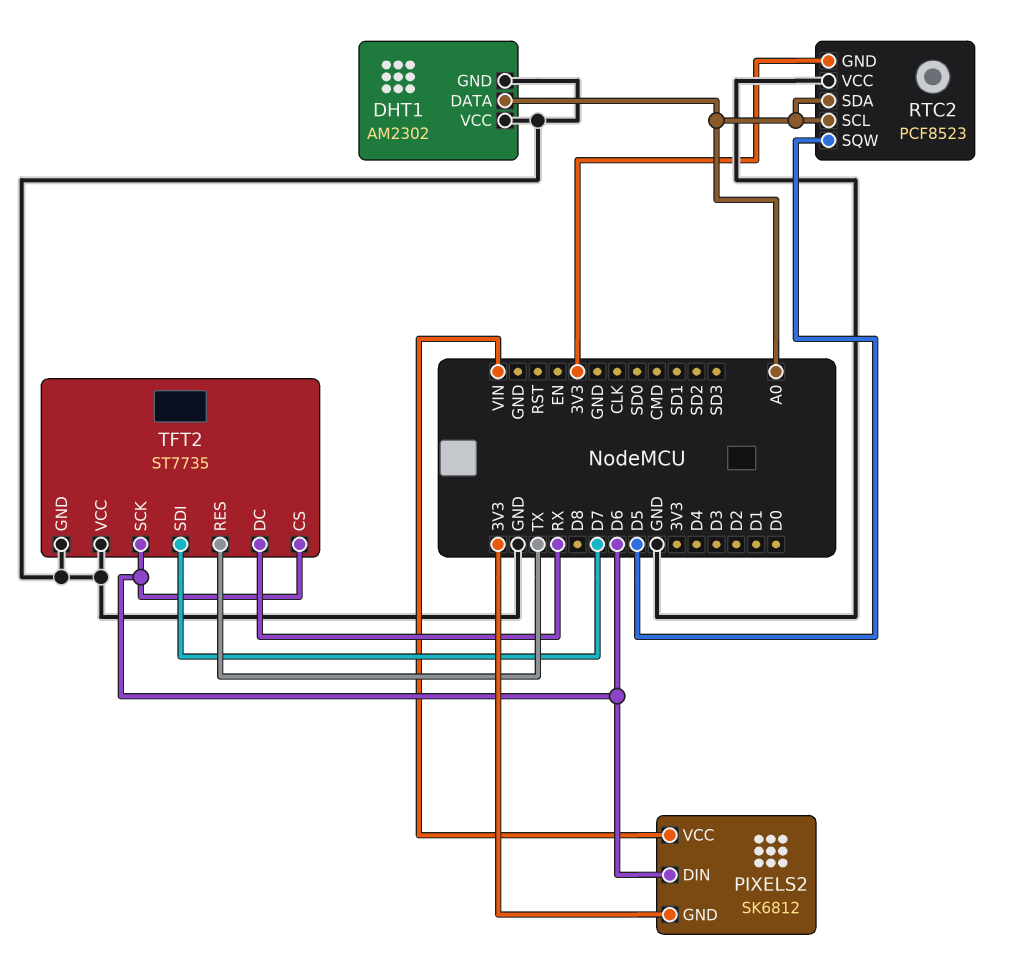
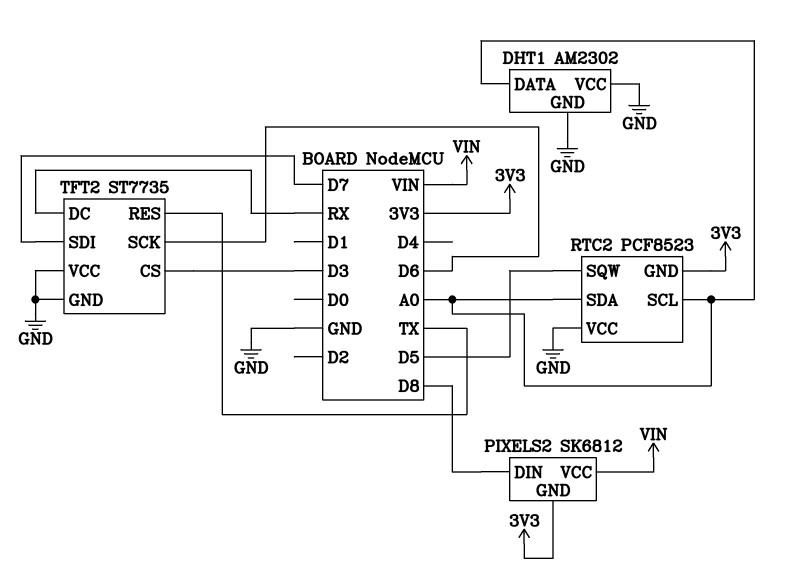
PIXELS2 pin DIN: D6 -> D8
TFT2 pin CS: D6 -> D3

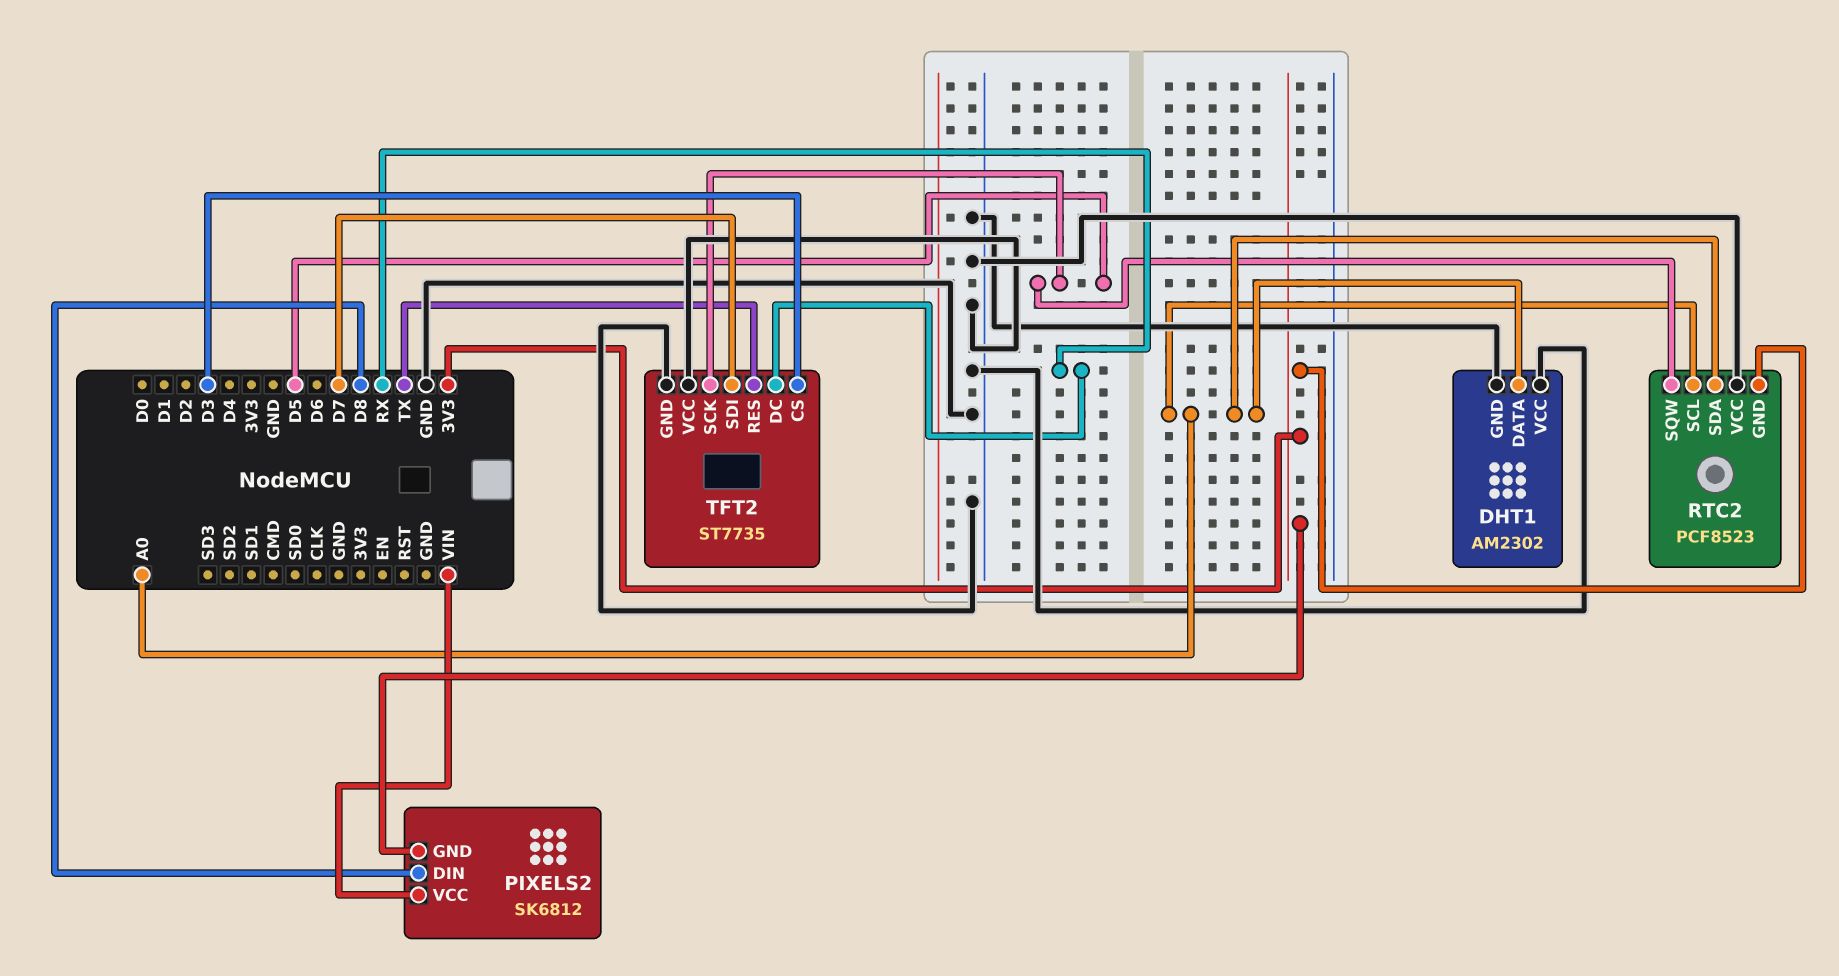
TFT2 pin SCK: D6 -> D5

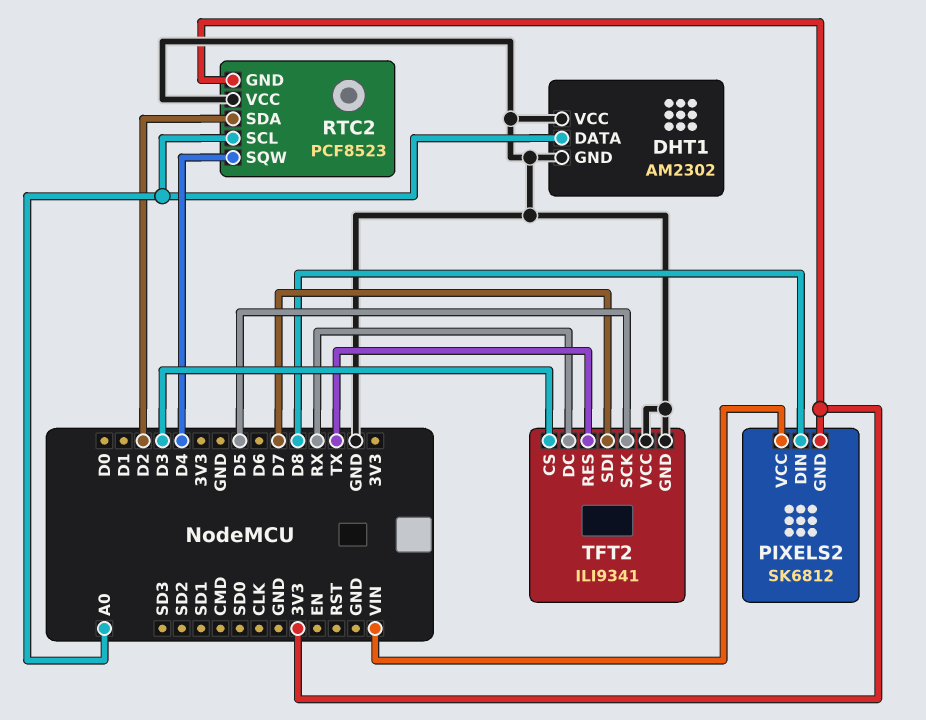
RTC2 pin SDA: A0 -> D2
RTC2 pin SQW: D5 -> D4
TFT2: ST7735 -> ILI9341

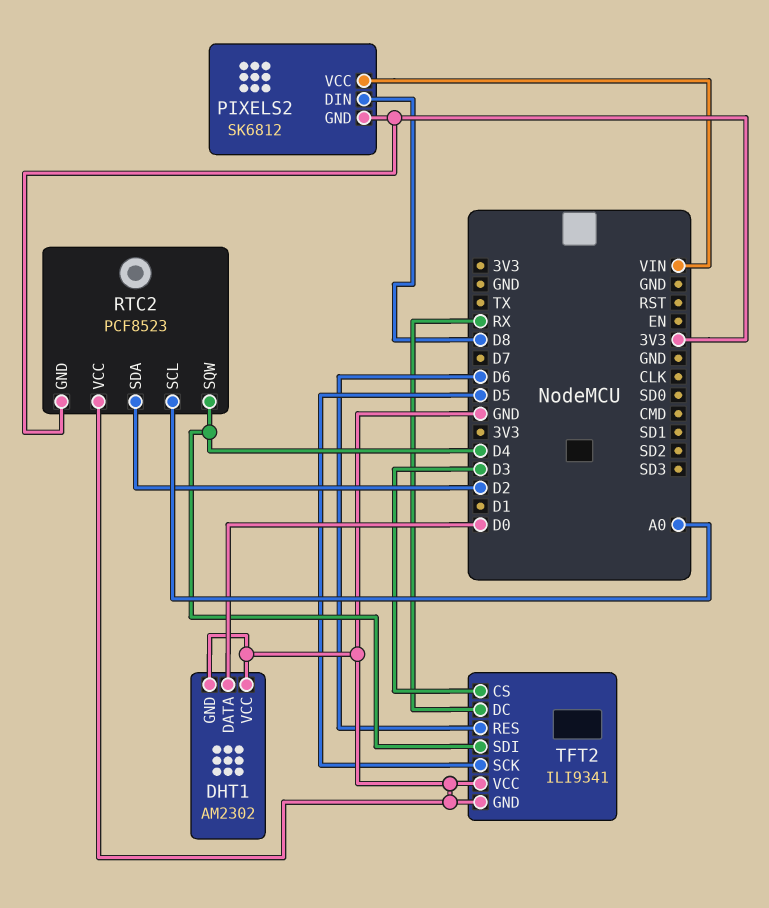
DHT1 pin DATA: A0 -> D0
TFT2 pin RES: TX -> D6
TFT2 pin SDI: D7 -> D4

